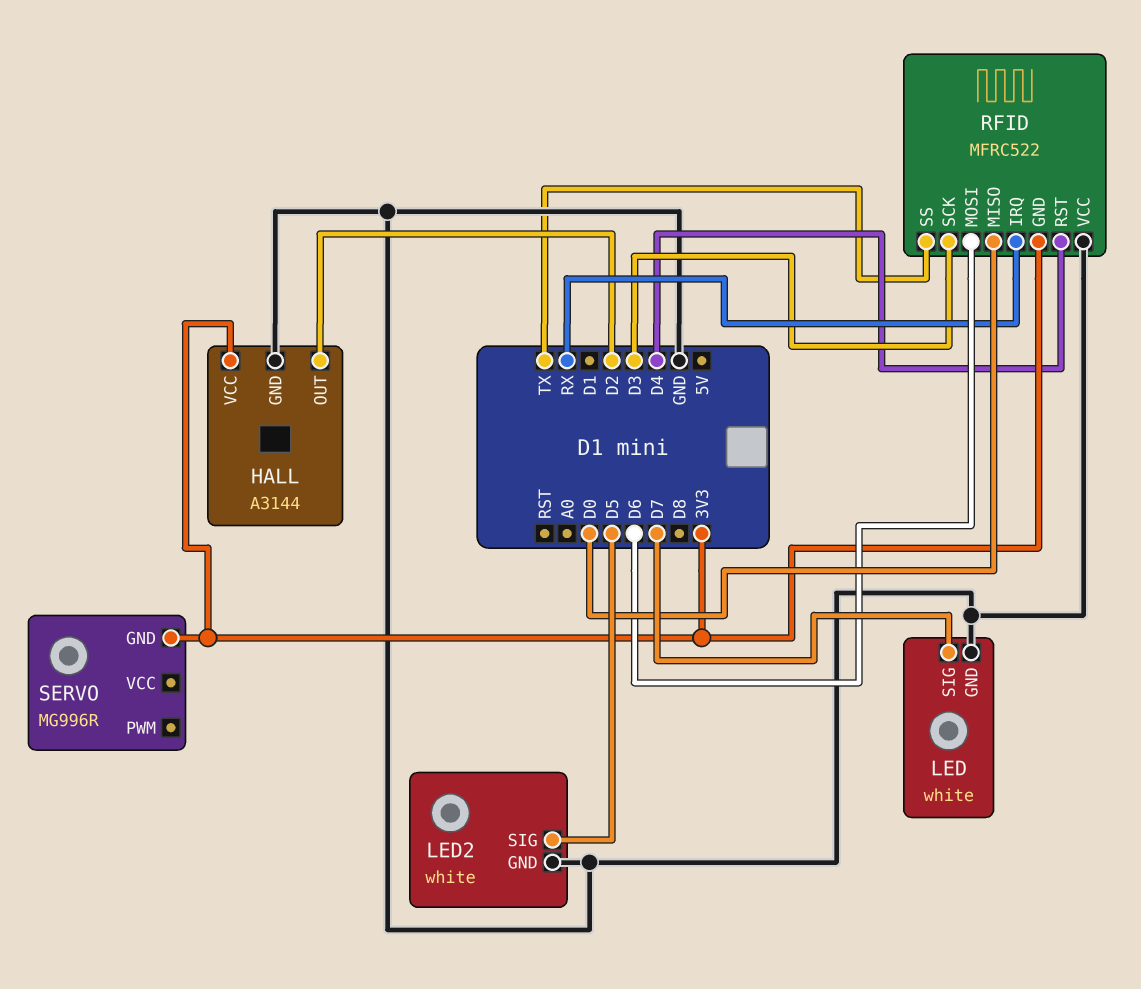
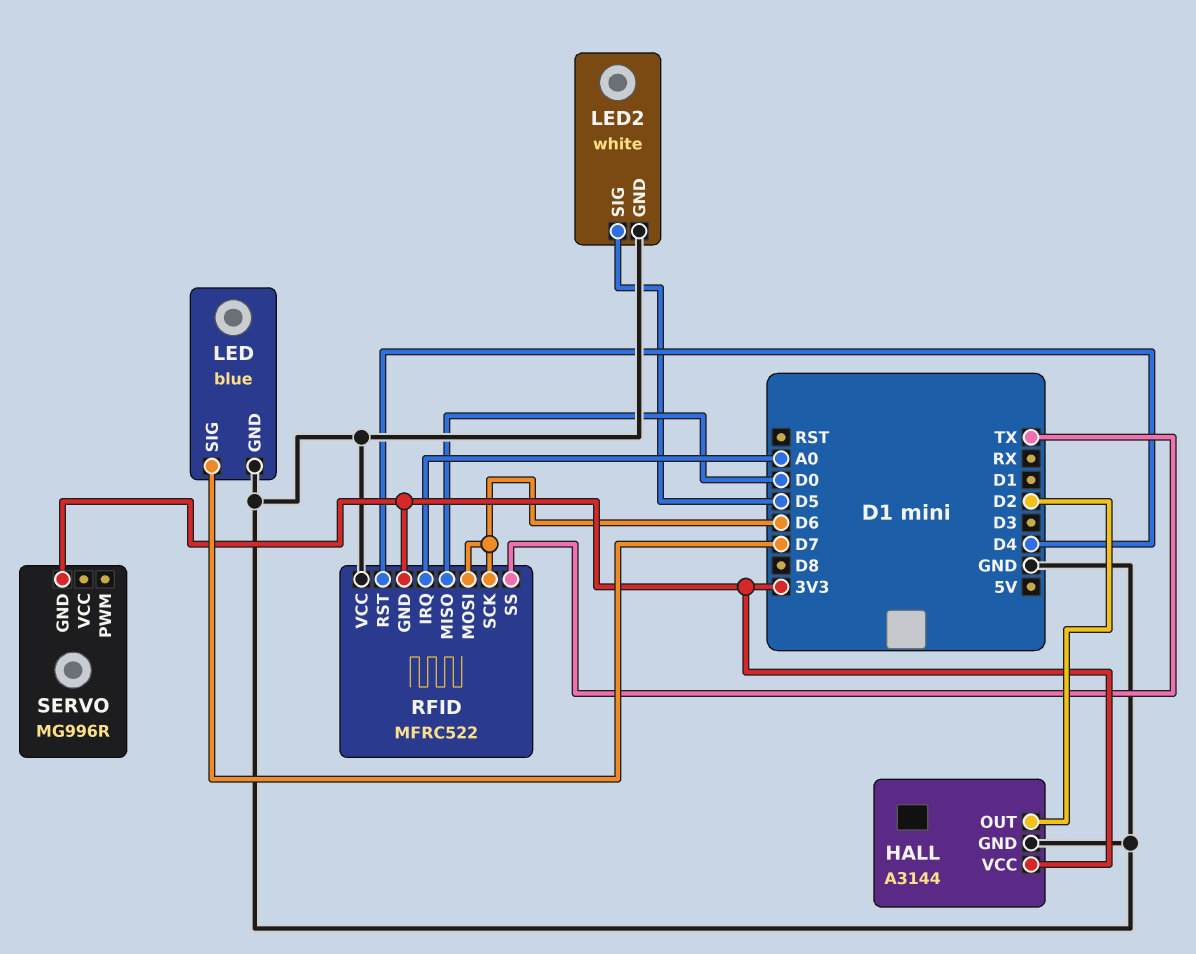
LED: white -> blue
RFID pin IRQ: RX -> A0
RFID pin SCK: D3 -> D6

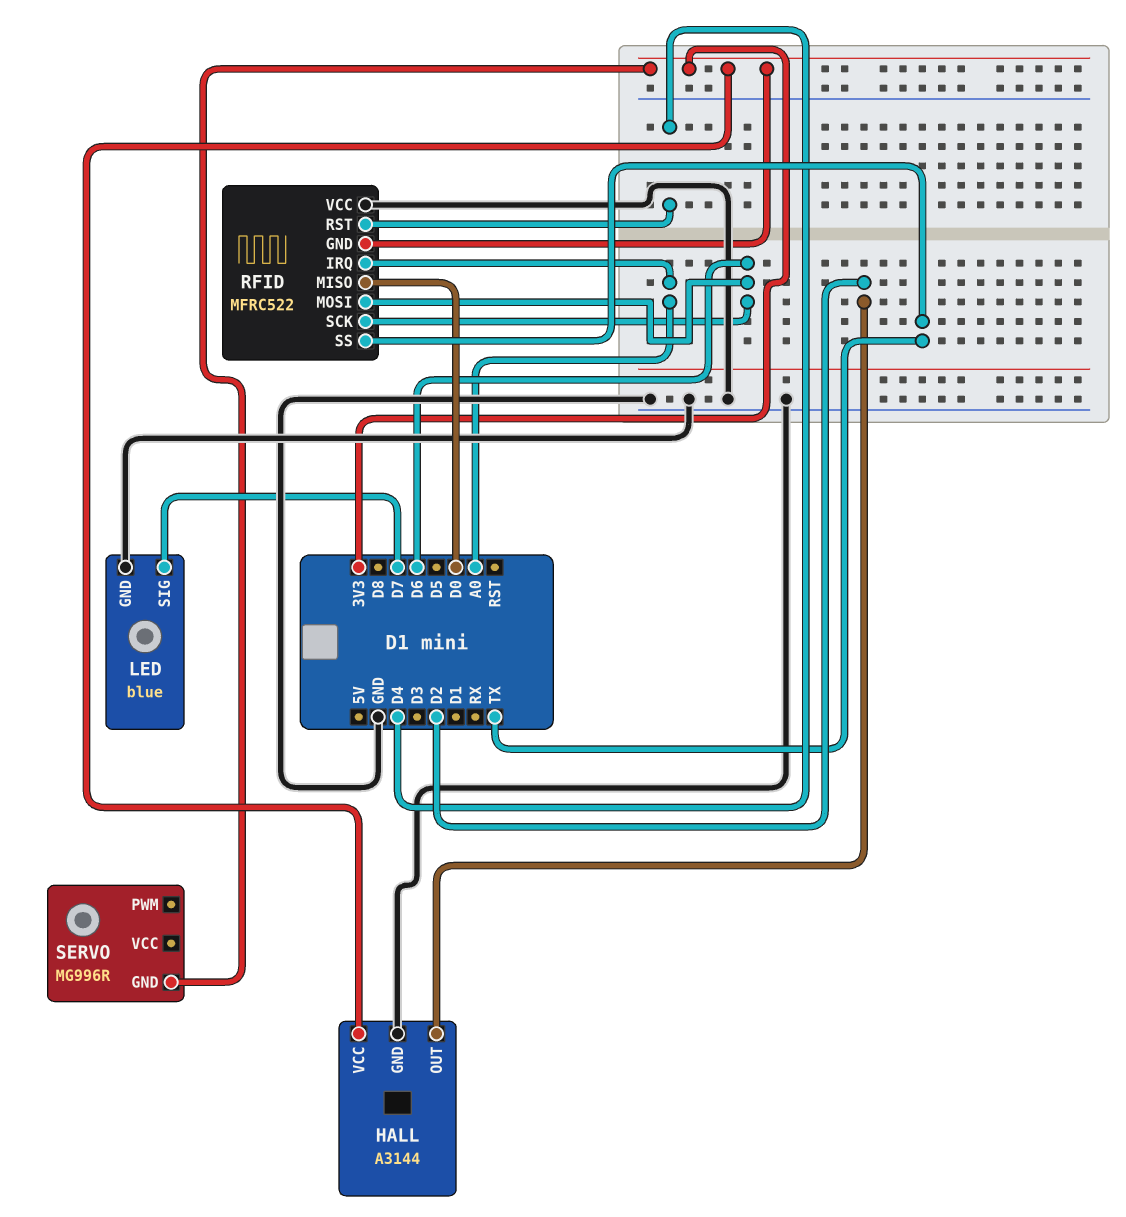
LED2: white -> none
LED2 pin GND: GND -> none
LED2 pin SIG: D5 -> none

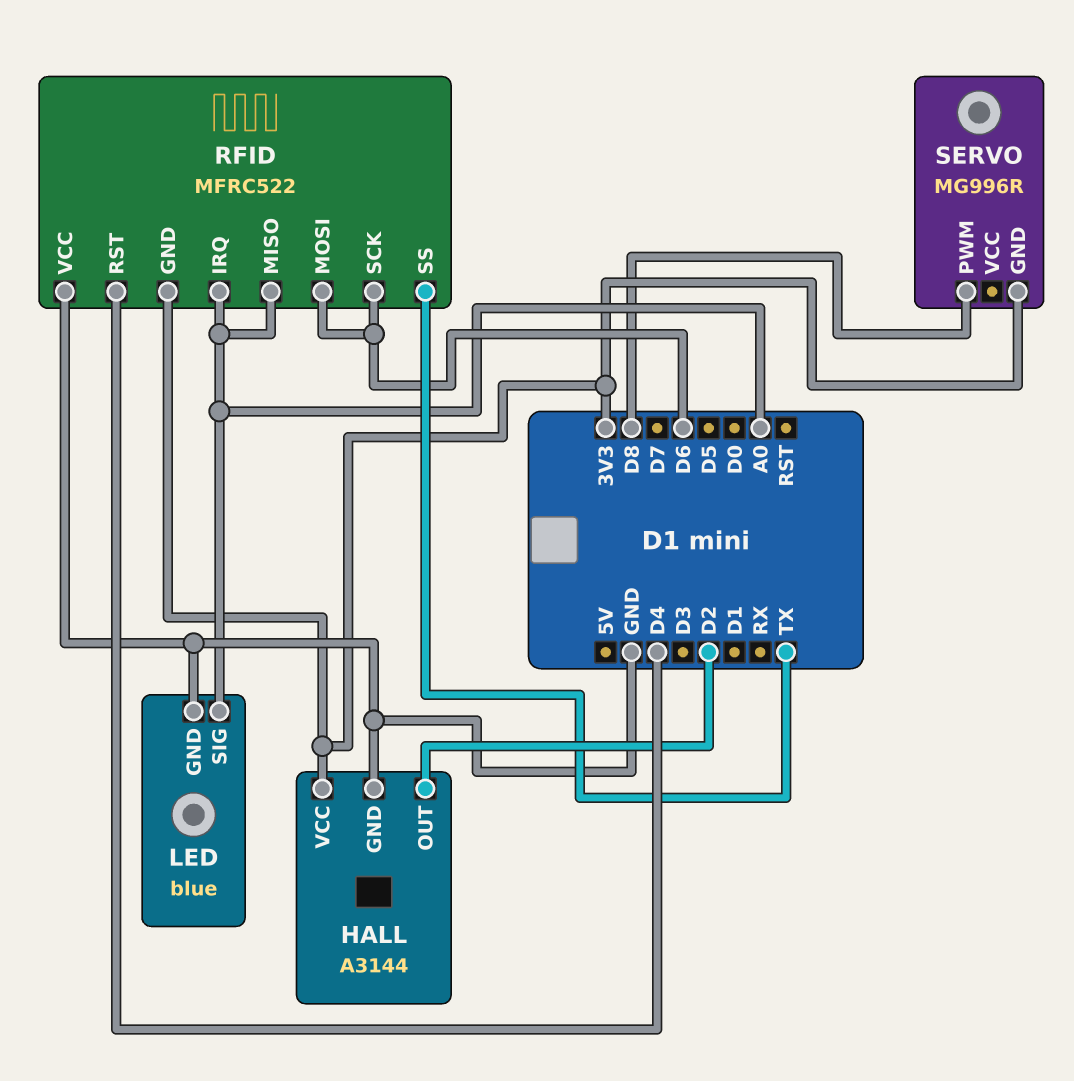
LED pin SIG: D7 -> A0
RFID pin MISO: D0 -> A0
SERVO pin PWM: none -> D8

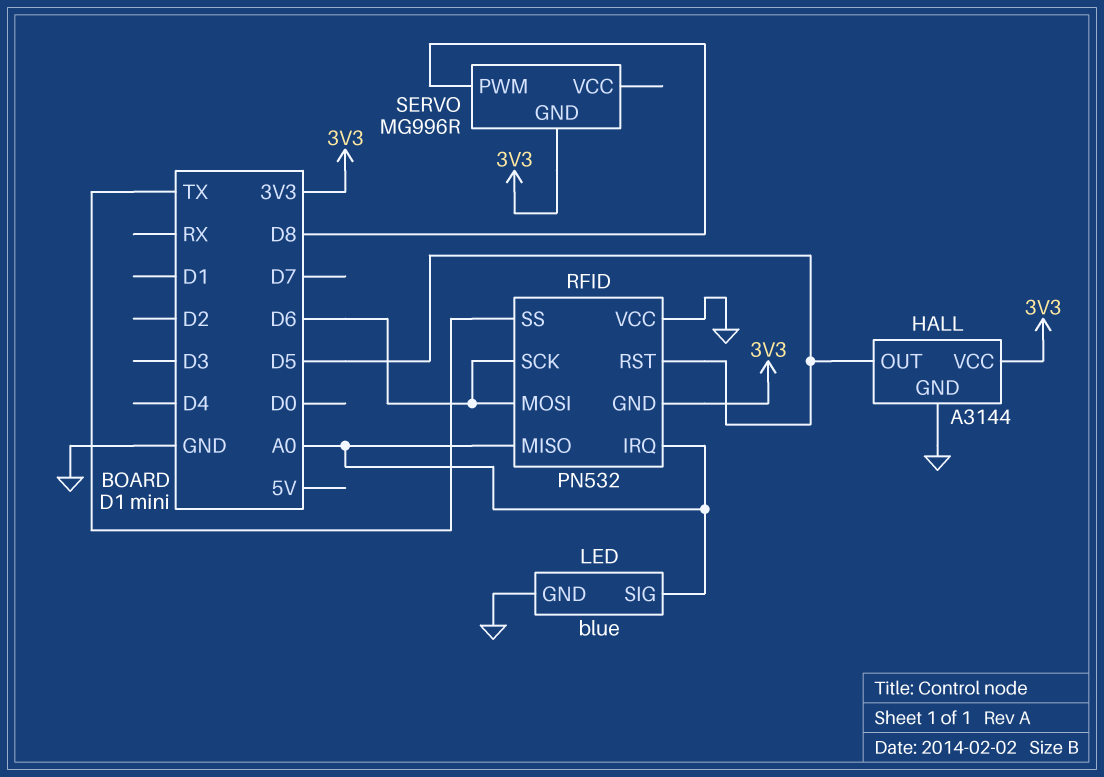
HALL pin OUT: D2 -> D5
RFID: MFRC522 -> PN532
RFID pin RST: D4 -> D5

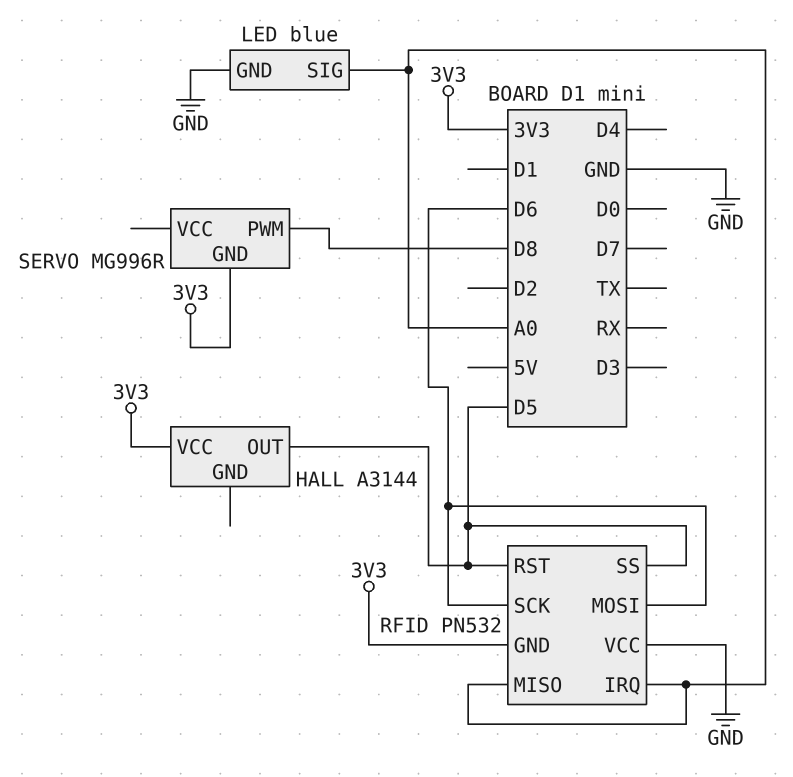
HALL pin GND: GND -> none
RFID pin SS: TX -> D5

